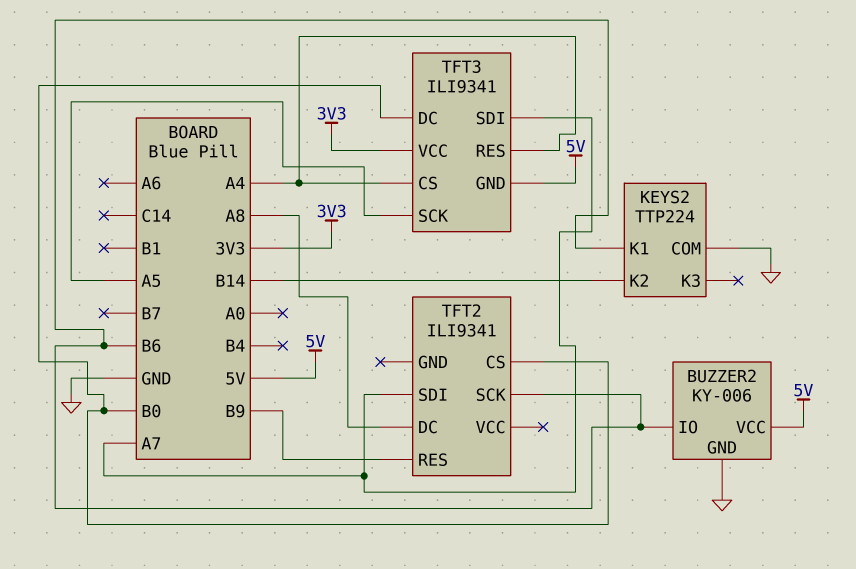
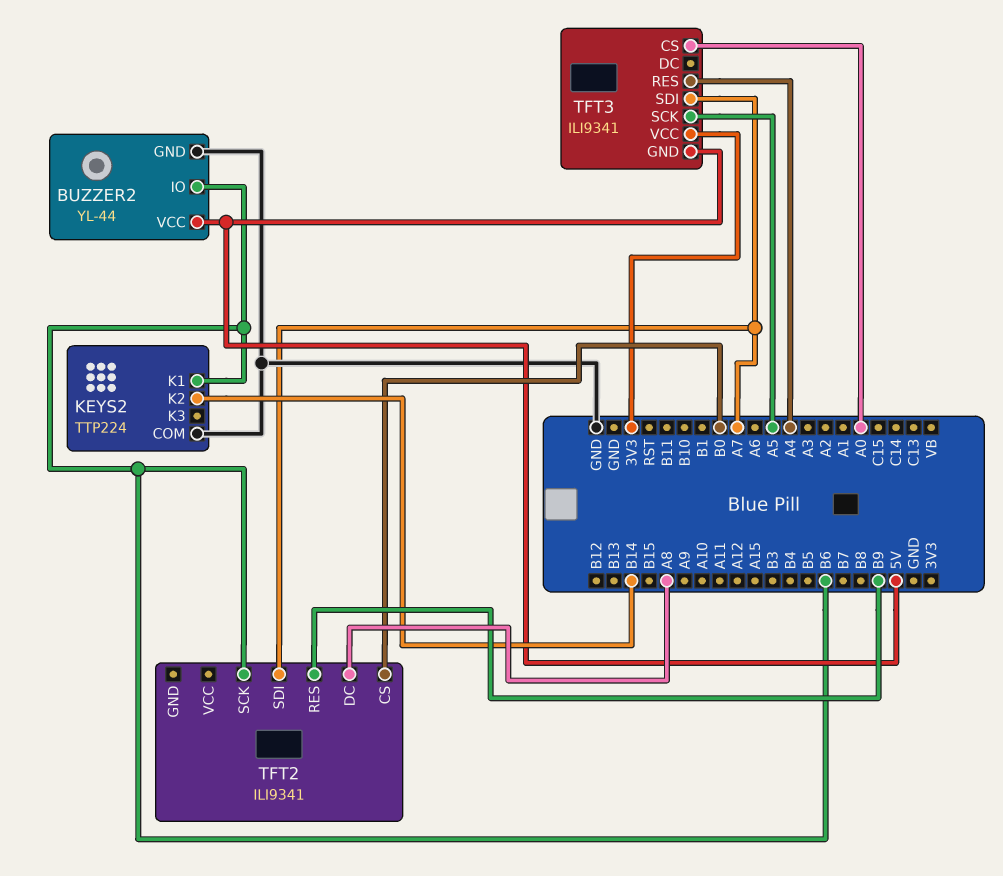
BUZZER2: KY-006 -> YL-44
TFT3 pin CS: A4 -> A0
TFT3 pin DC: B0 -> none

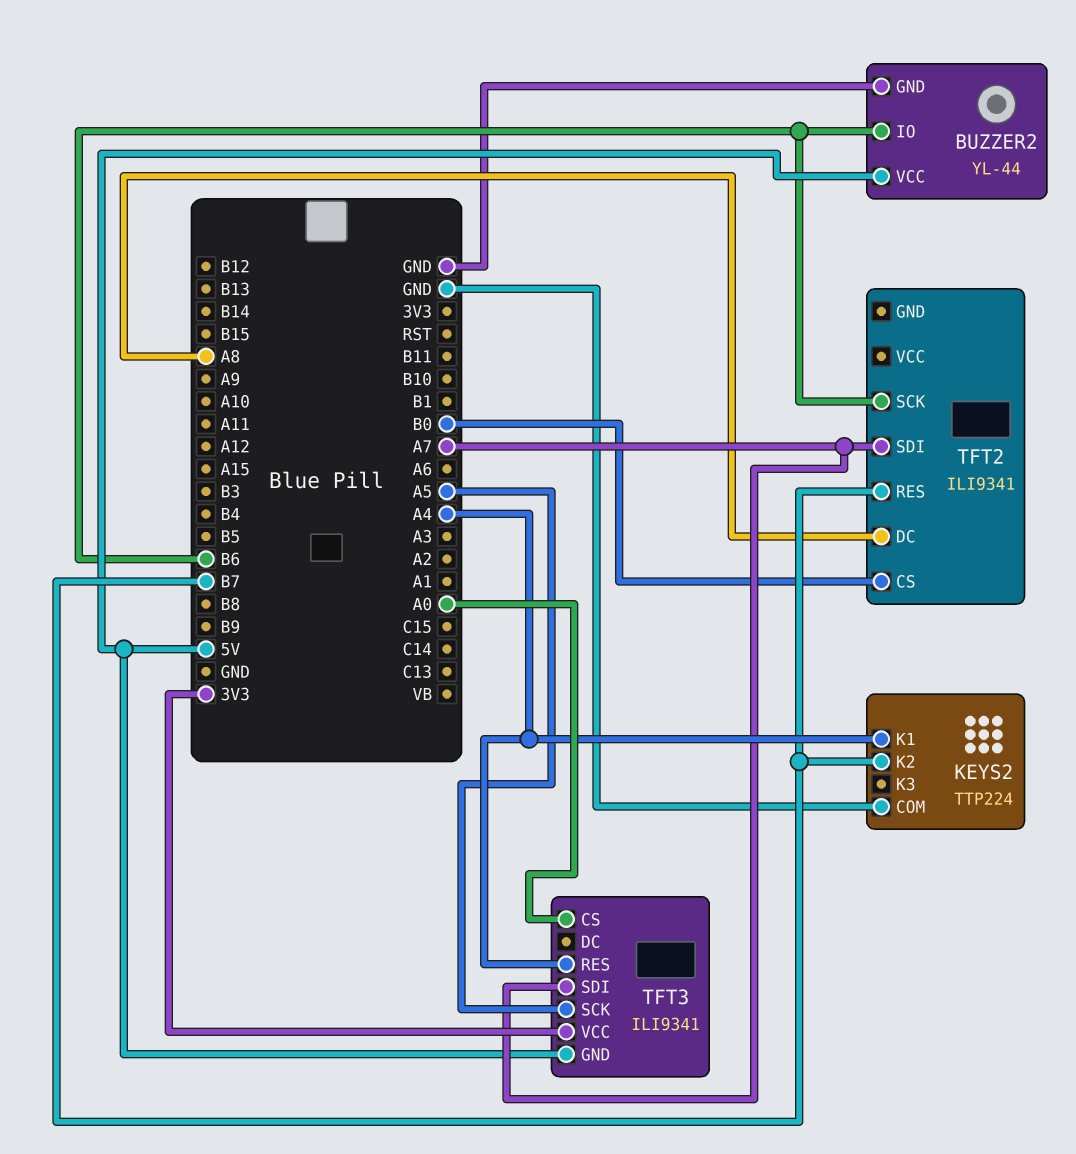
KEYS2 pin K1: B6 -> A4
KEYS2 pin K2: B14 -> B7
TFT2 pin RES: B9 -> B7

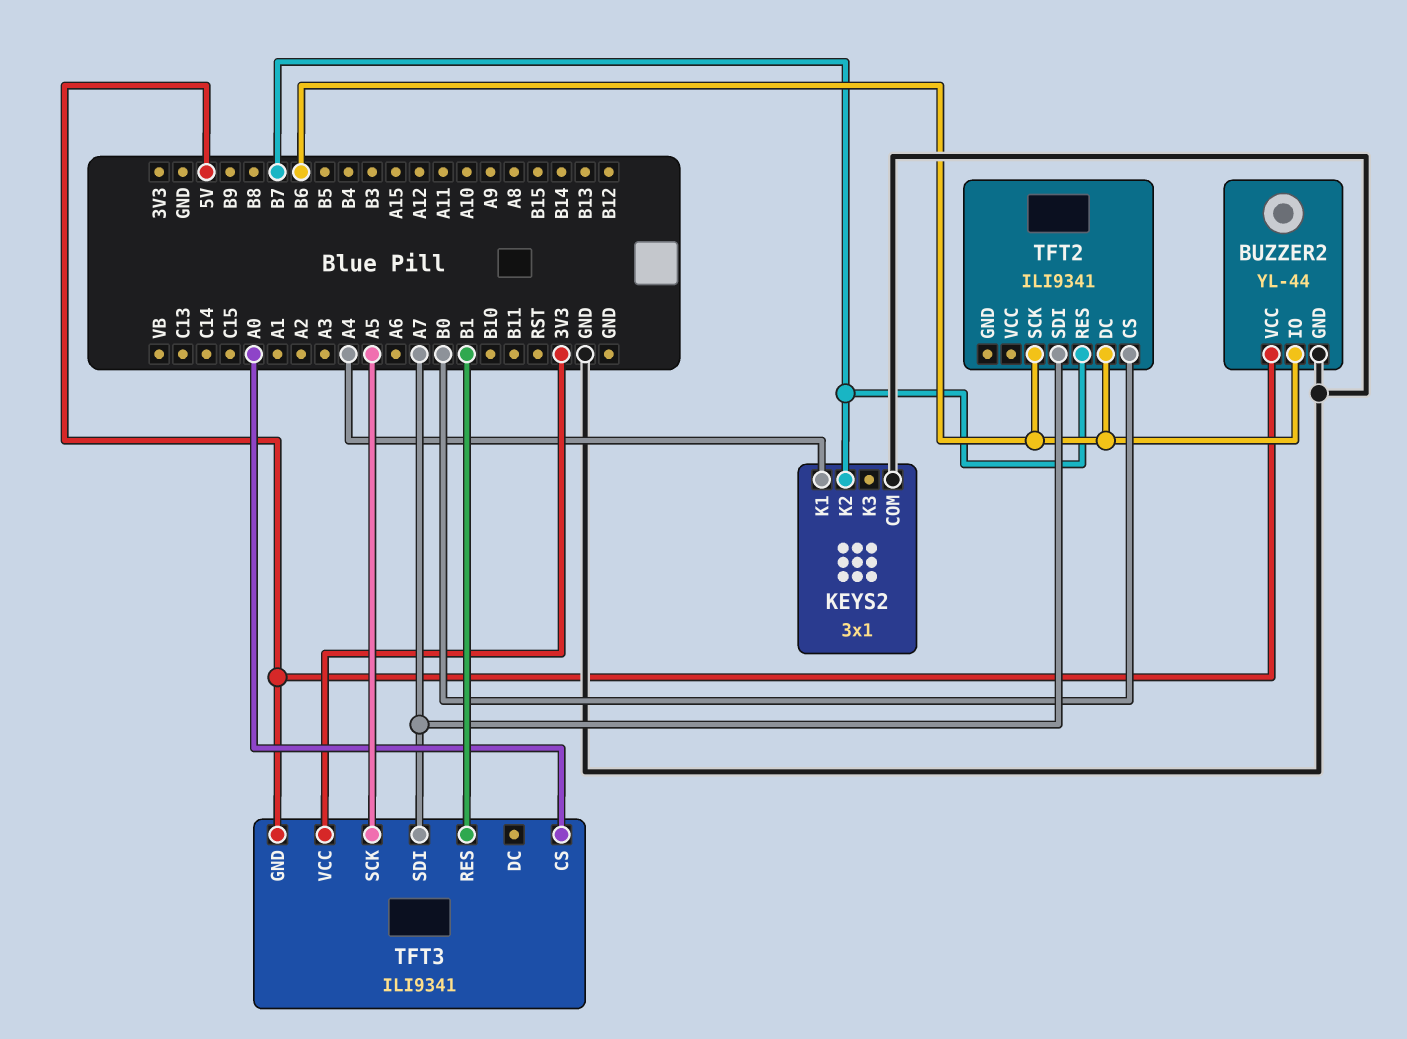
KEYS2: TTP224 -> 3x1
TFT2 pin DC: A8 -> B6
TFT3 pin RES: A4 -> B1

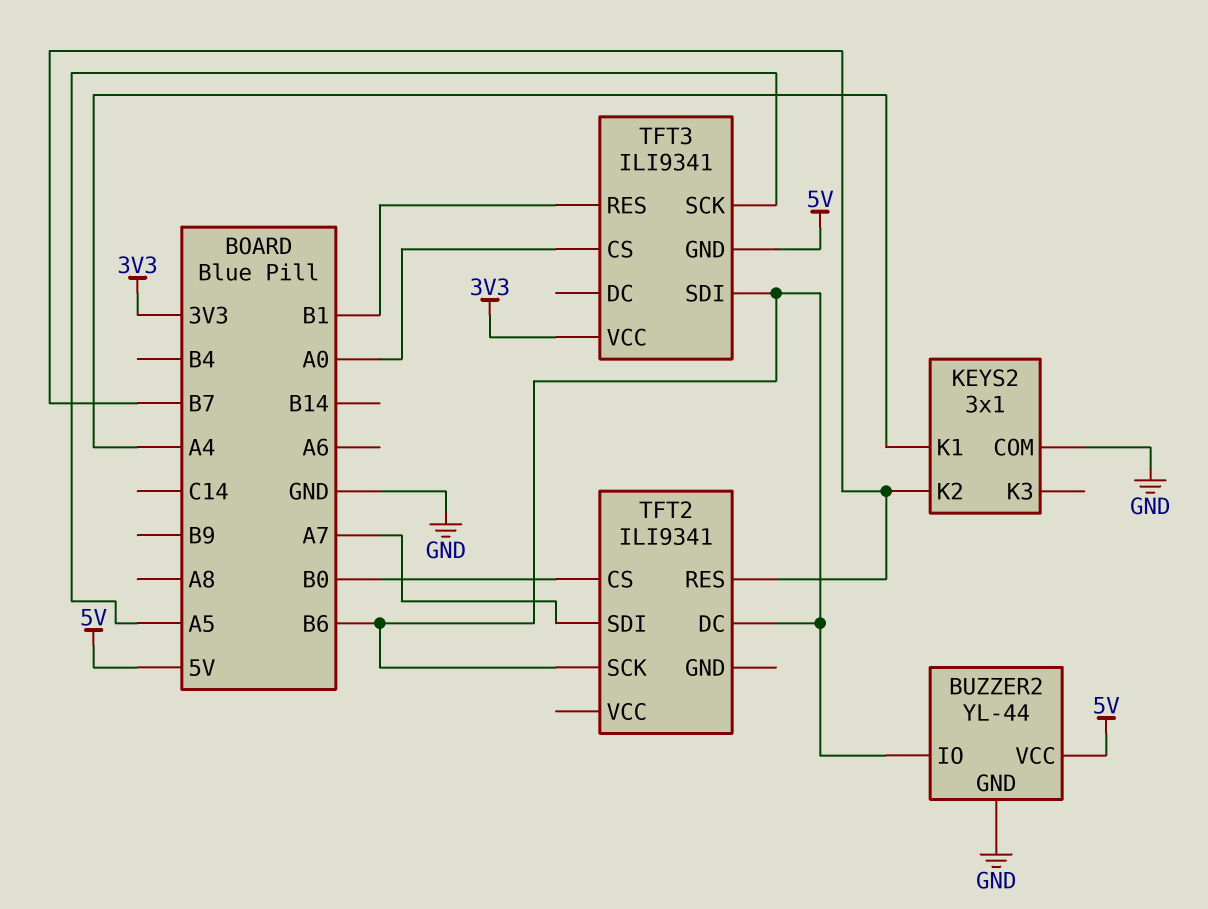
TFT3 pin SDI: A7 -> B6

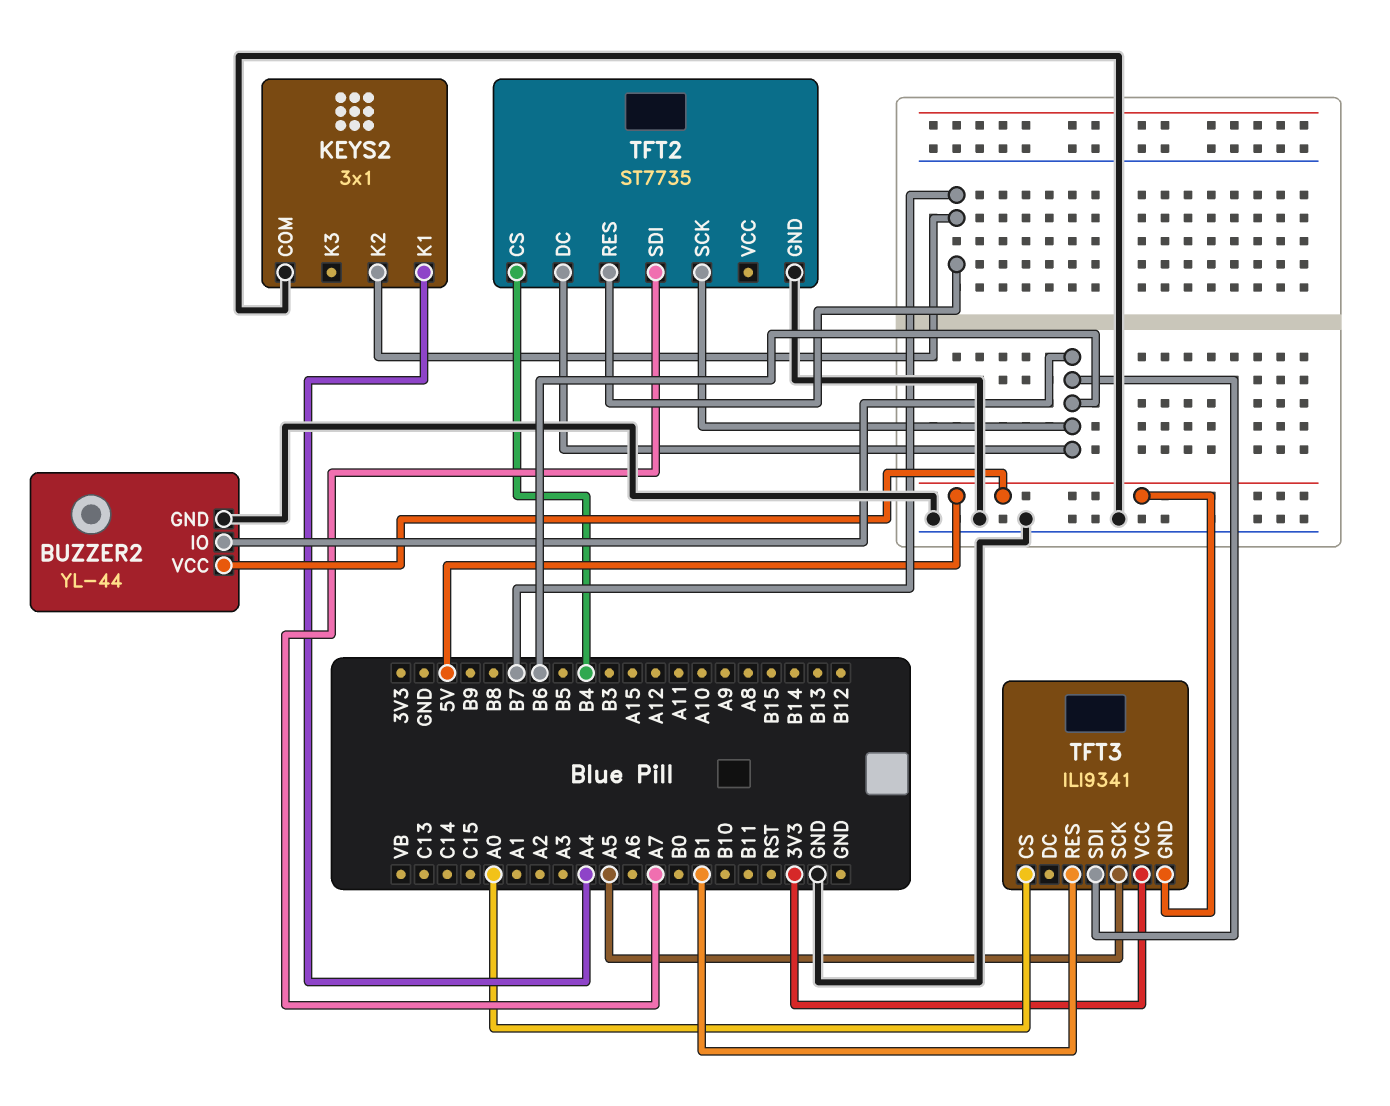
TFT2: ILI9341 -> ST7735
TFT2 pin CS: B0 -> B4
TFT2 pin GND: none -> GND

